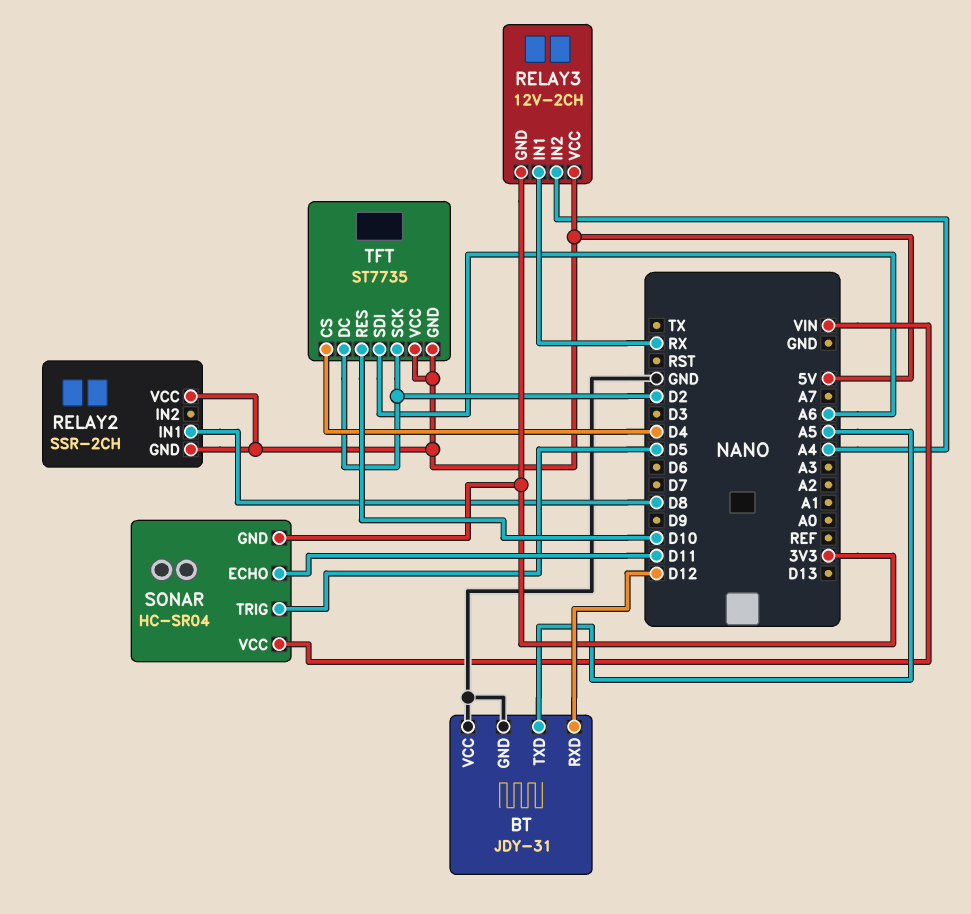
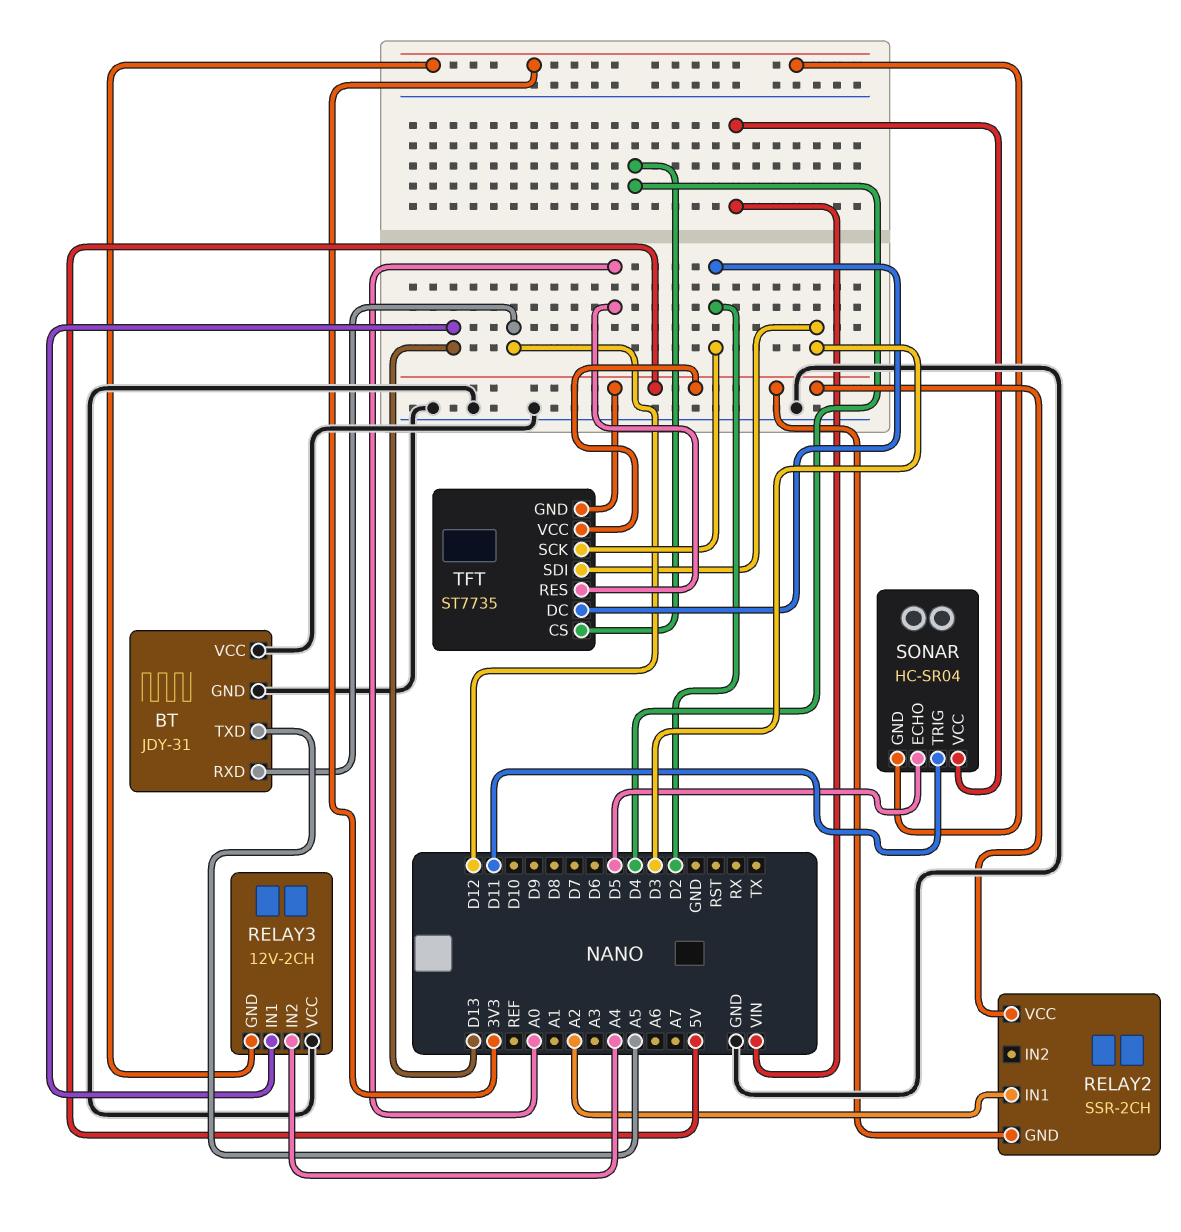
RELAY2 pin IN1: D8 -> A2
RELAY3 pin IN1: RX -> D13
RELAY3 pin VCC: 5V -> GND
SONAR pin ECHO: D11 -> D5
SONAR pin TRIG: D5 -> D11
TFT pin RES: D10 -> A0
TFT pin SDI: A6 -> D3

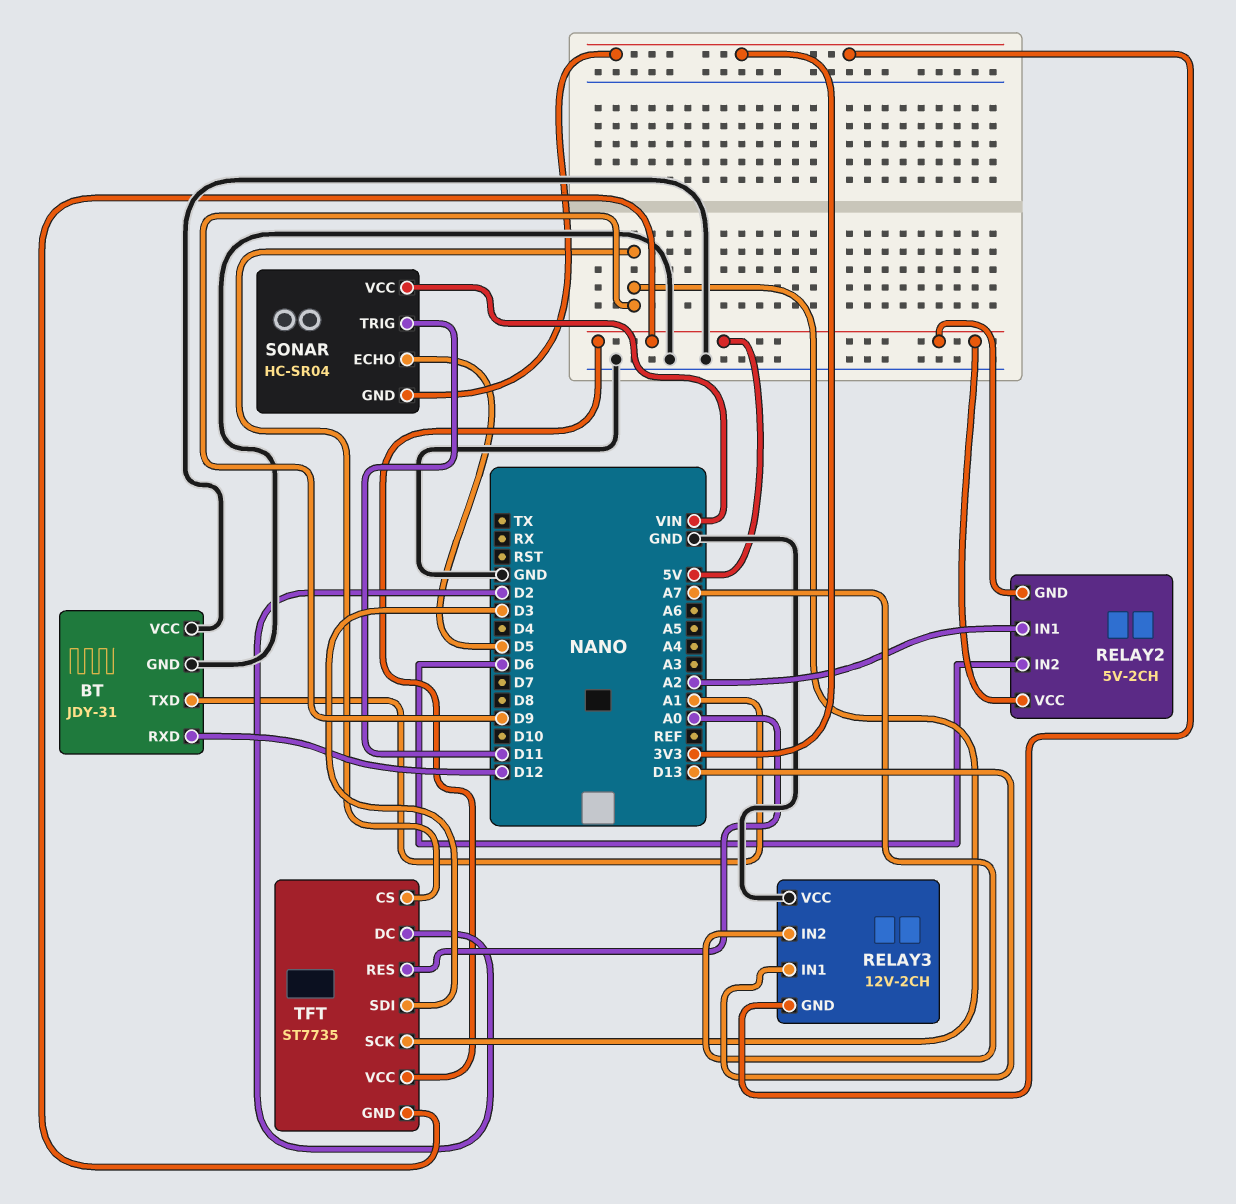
BT pin TXD: A5 -> A1
RELAY2: SSR-2CH -> 5V-2CH
RELAY2 pin IN2: none -> D6
RELAY3 pin IN2: A4 -> A7
TFT pin CS: D4 -> D9
TFT pin SCK: D2 -> D9

